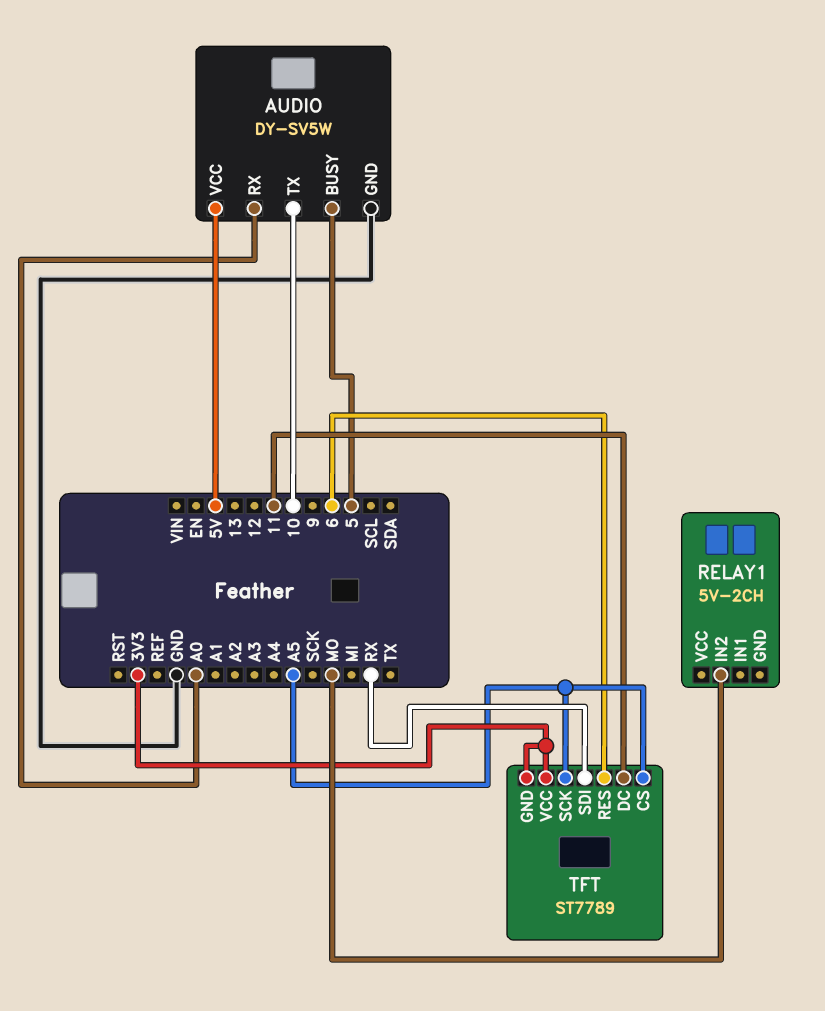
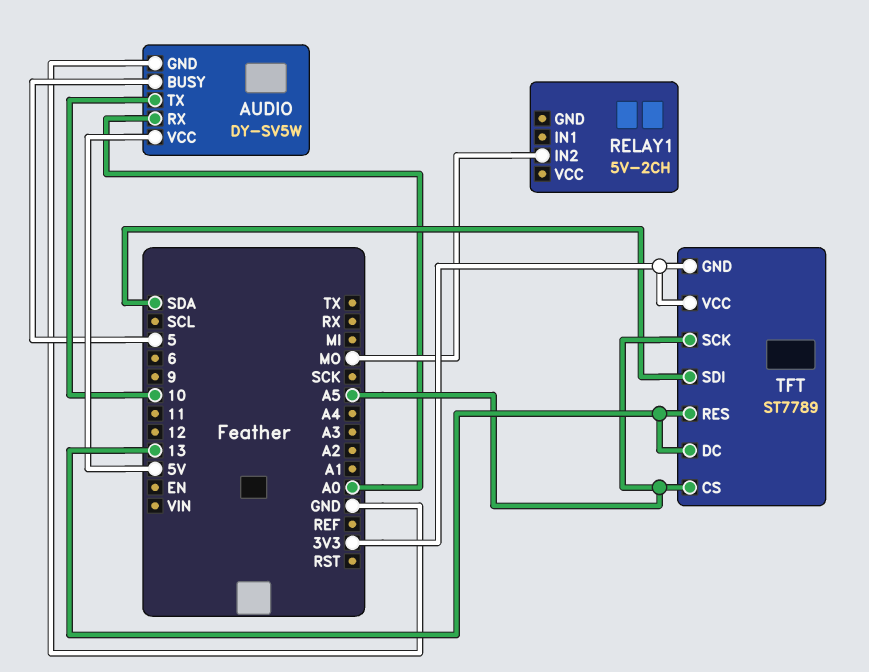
TFT pin DC: 11 -> 13
TFT pin RES: 6 -> 13
TFT pin SDI: RX -> SDA

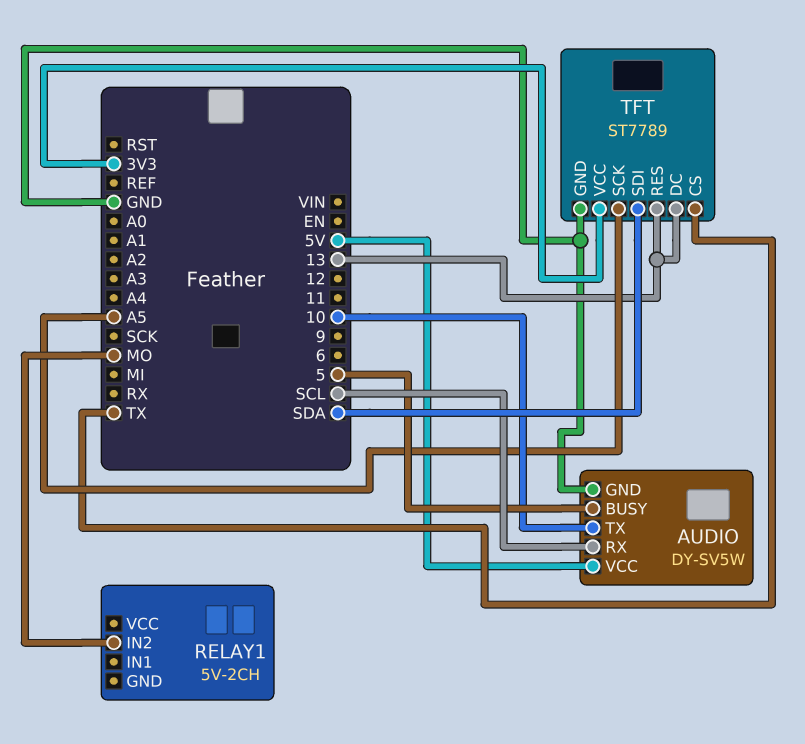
AUDIO pin RX: A0 -> SCL
TFT pin CS: A5 -> TX
TFT pin GND: 3V3 -> GND

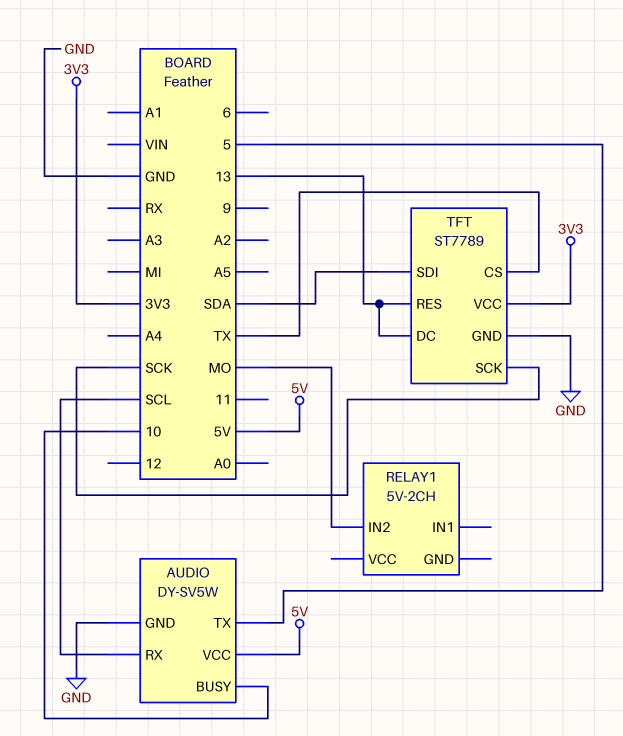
AUDIO pin BUSY: 5 -> 10
AUDIO pin TX: 10 -> 5
TFT pin SCK: A5 -> SCK

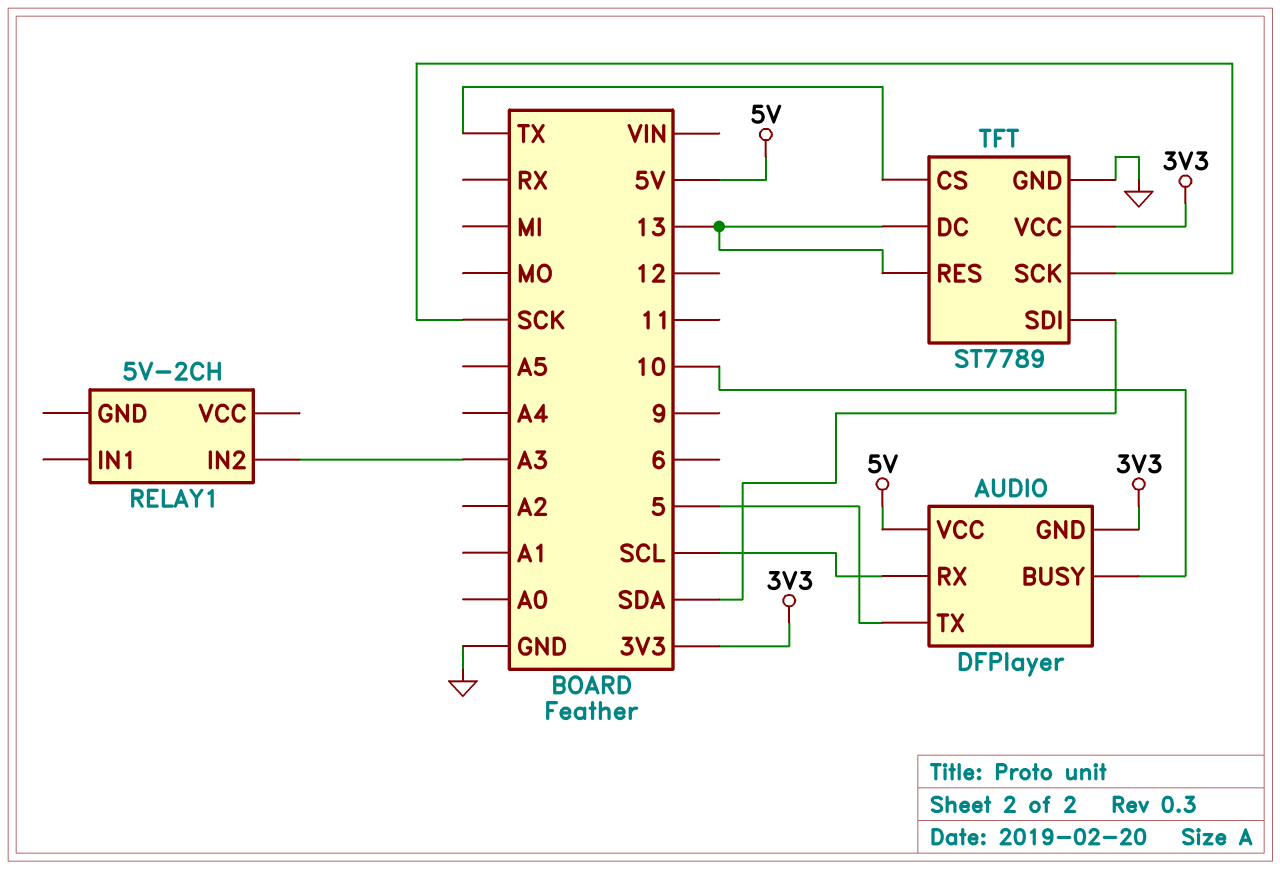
AUDIO: DY-SV5W -> DFPlayer
AUDIO pin GND: GND -> 3V3
RELAY1 pin IN2: MO -> A3

